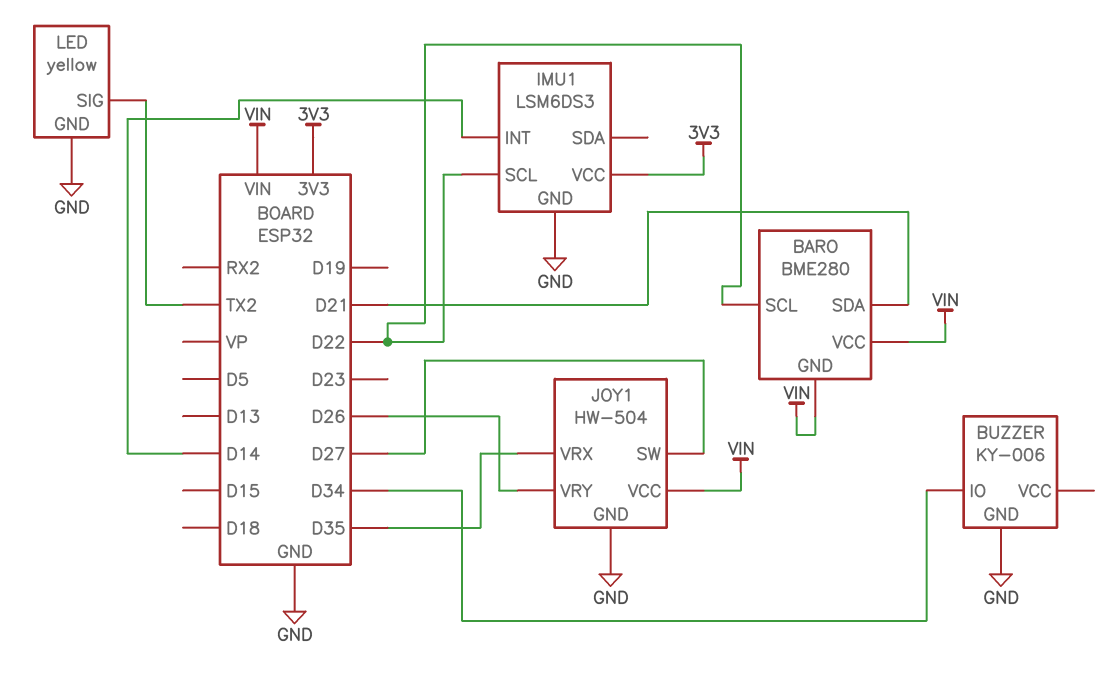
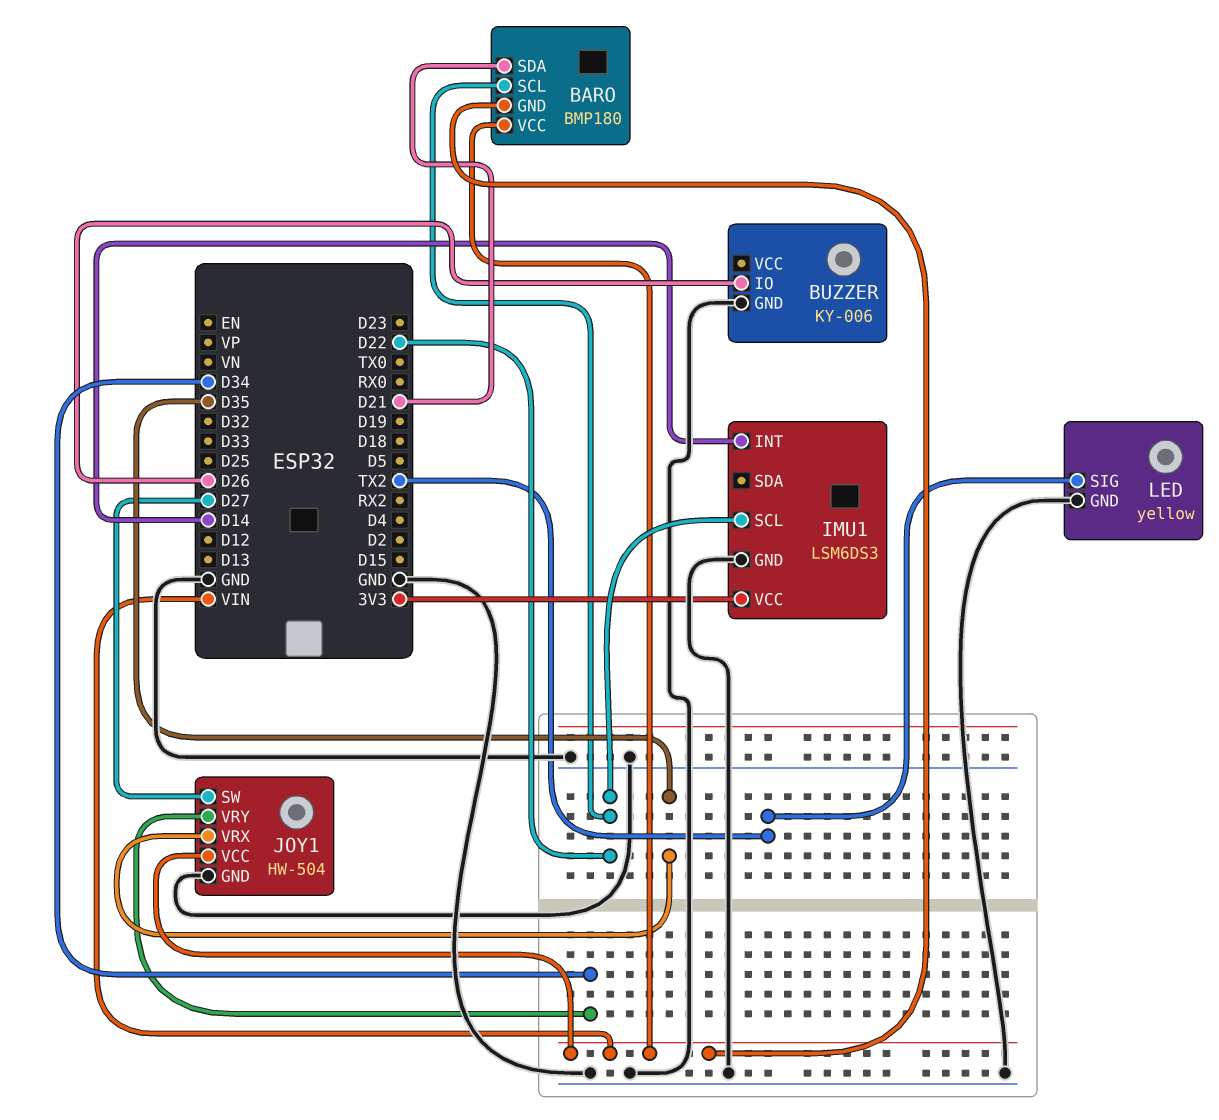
BARO: BME280 -> BMP180
BUZZER pin IO: D34 -> D26
JOY1 pin VRY: D26 -> D34

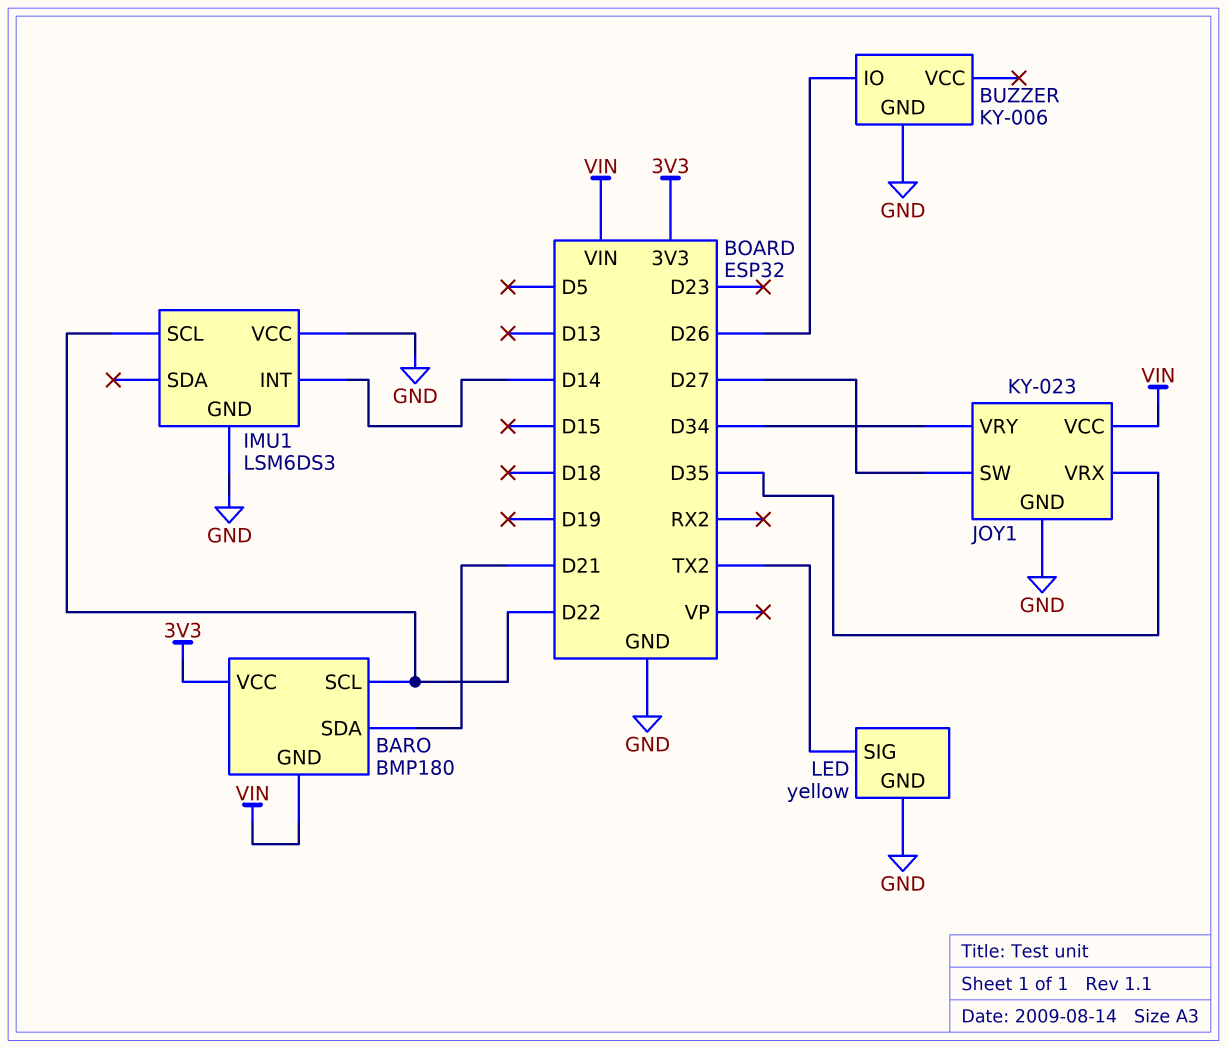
BARO pin VCC: VIN -> 3V3
IMU1 pin VCC: 3V3 -> GND
JOY1: HW-504 -> KY-023

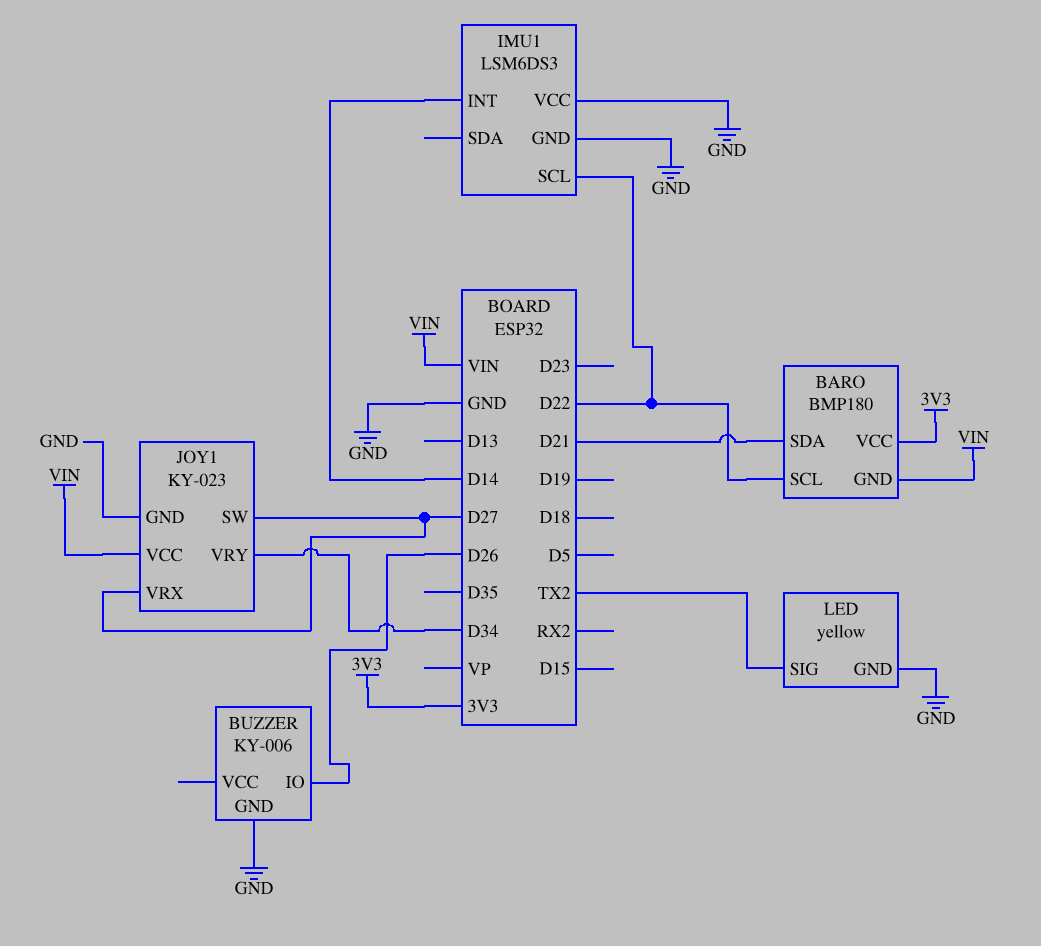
JOY1 pin VRX: D35 -> D27

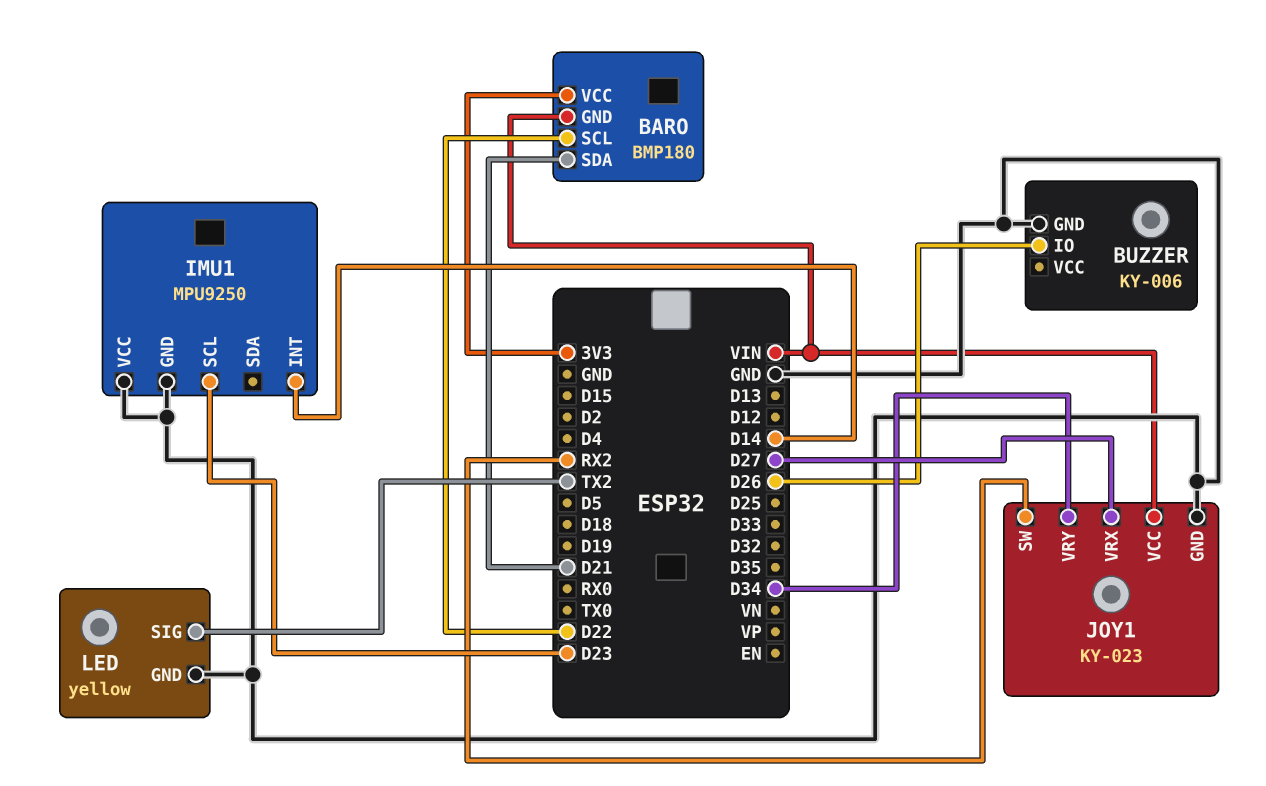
IMU1: LSM6DS3 -> MPU9250
IMU1 pin SCL: D22 -> D23
JOY1 pin SW: D27 -> RX2

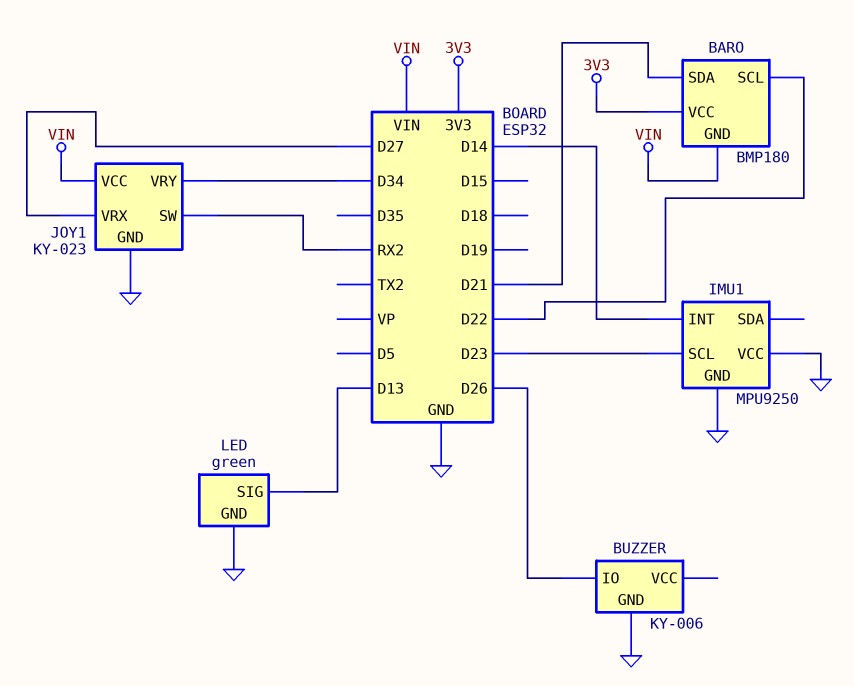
LED: yellow -> green
LED pin SIG: TX2 -> D13

